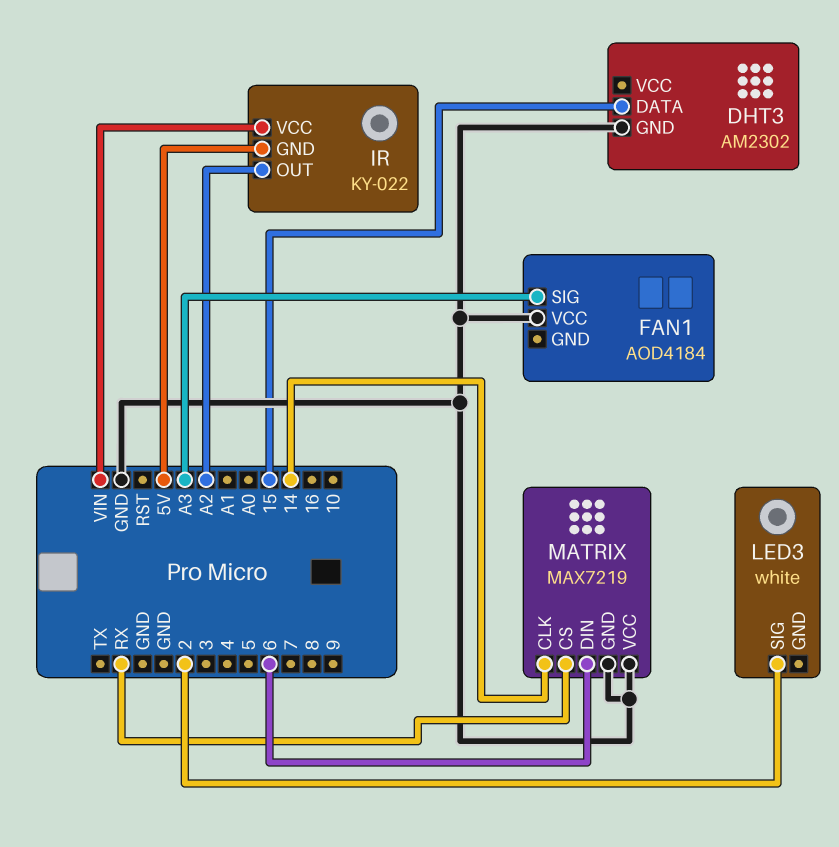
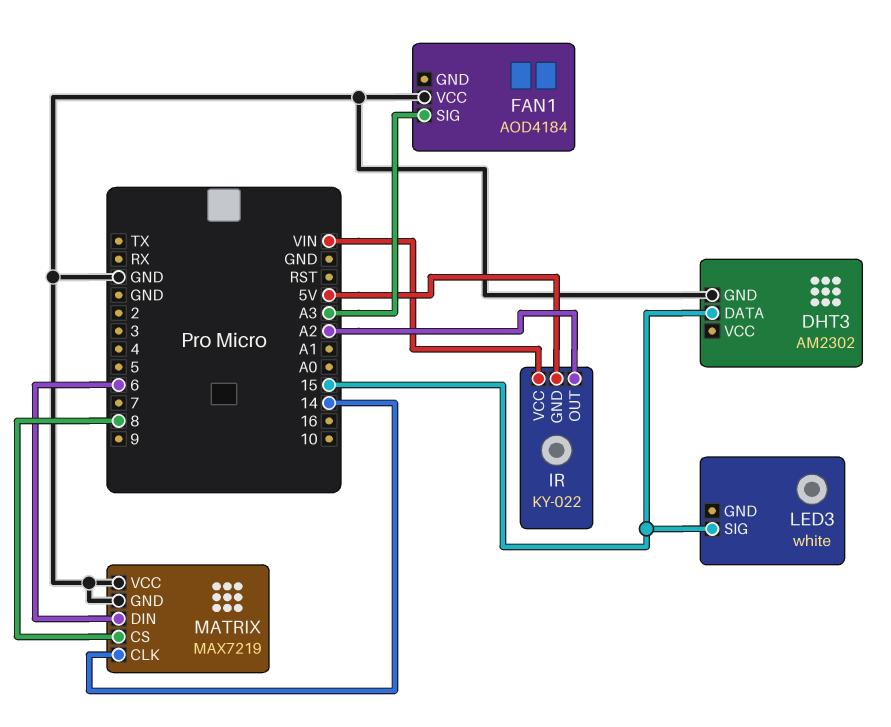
LED3 pin SIG: 2 -> 15
MATRIX pin CS: RX -> 8

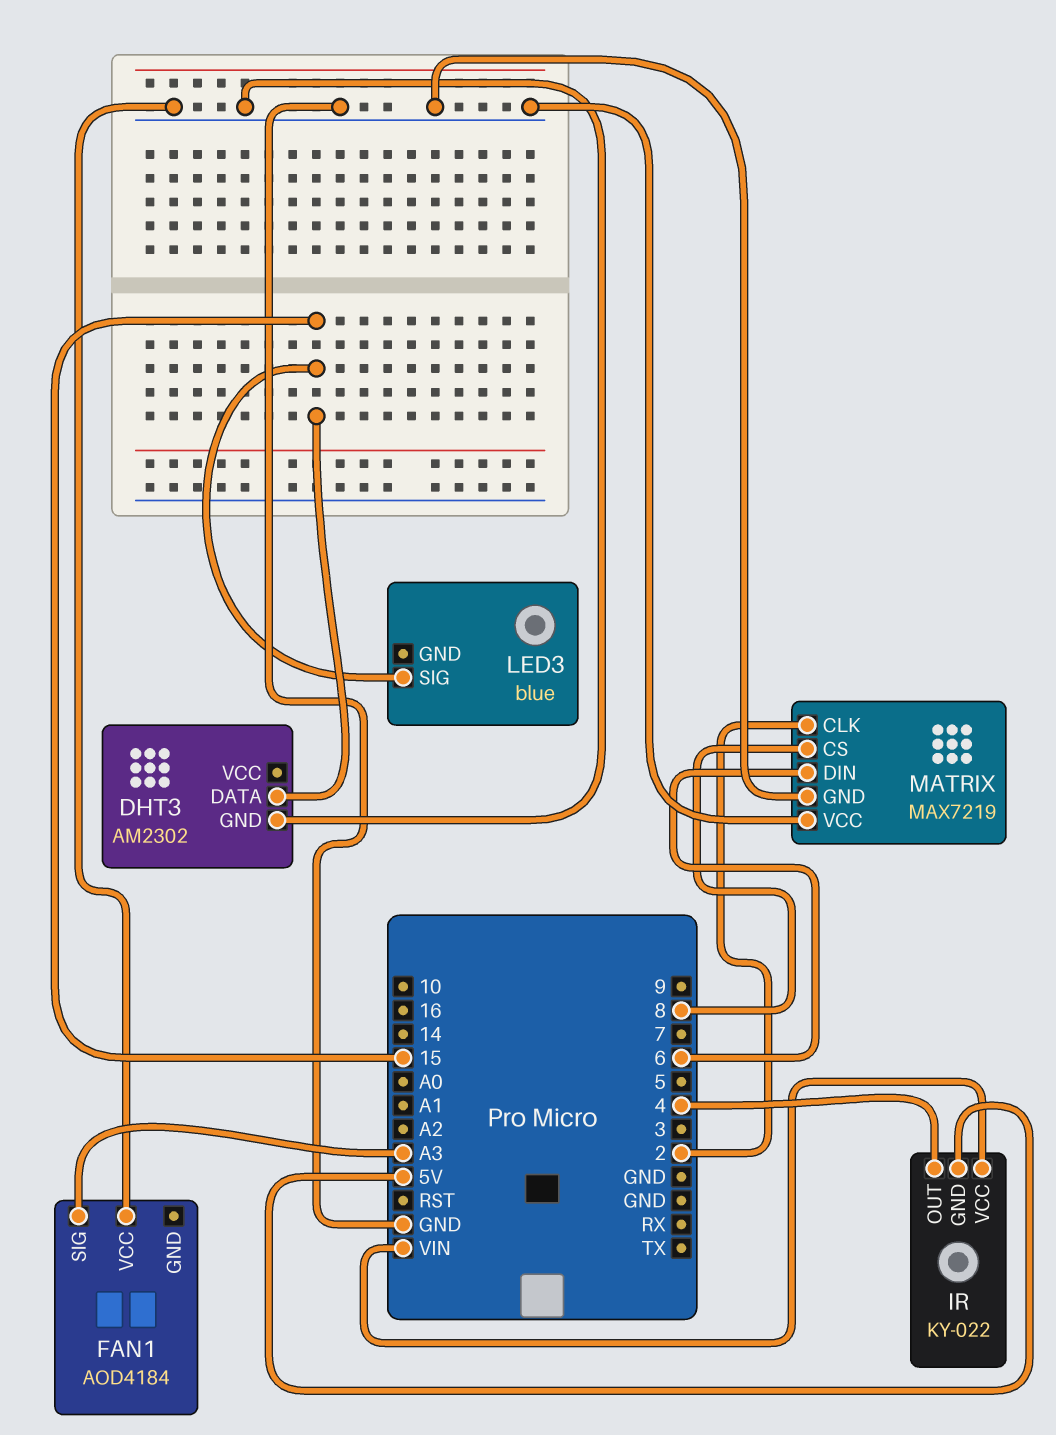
IR pin OUT: A2 -> 4
LED3: white -> blue
MATRIX pin CLK: 14 -> 2

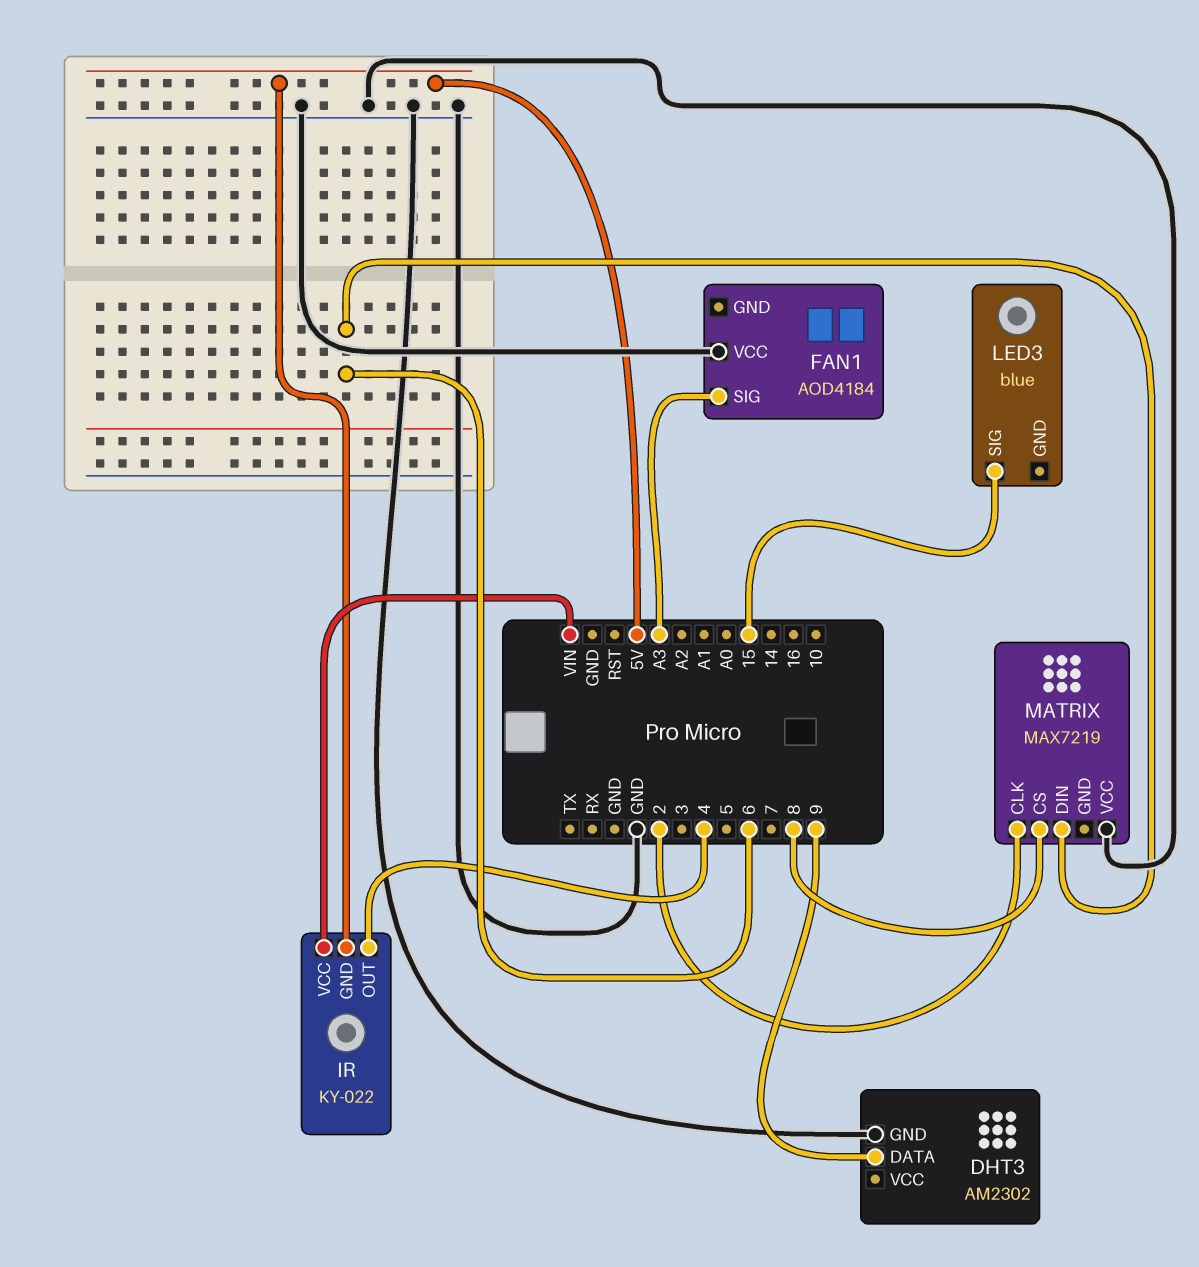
DHT3 pin DATA: 15 -> 9
MATRIX pin GND: GND -> none

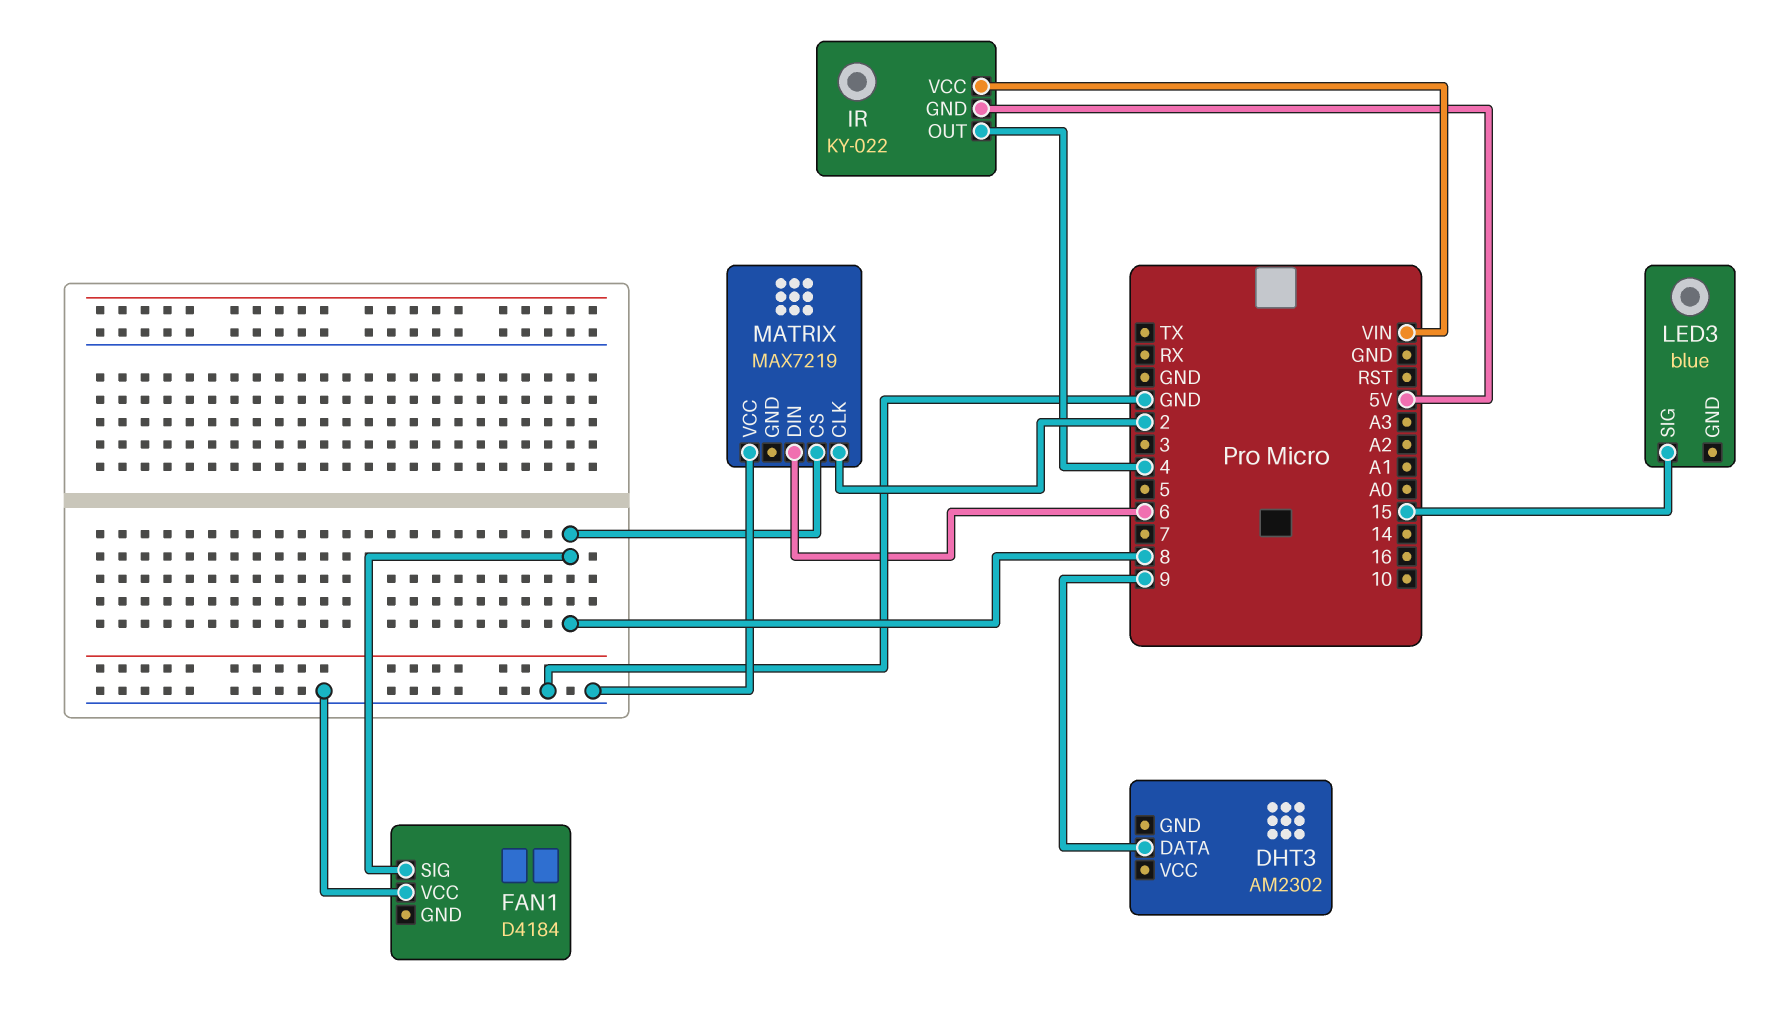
DHT3 pin GND: GND -> none
FAN1: AOD4184 -> D4184
FAN1 pin SIG: A3 -> 8

